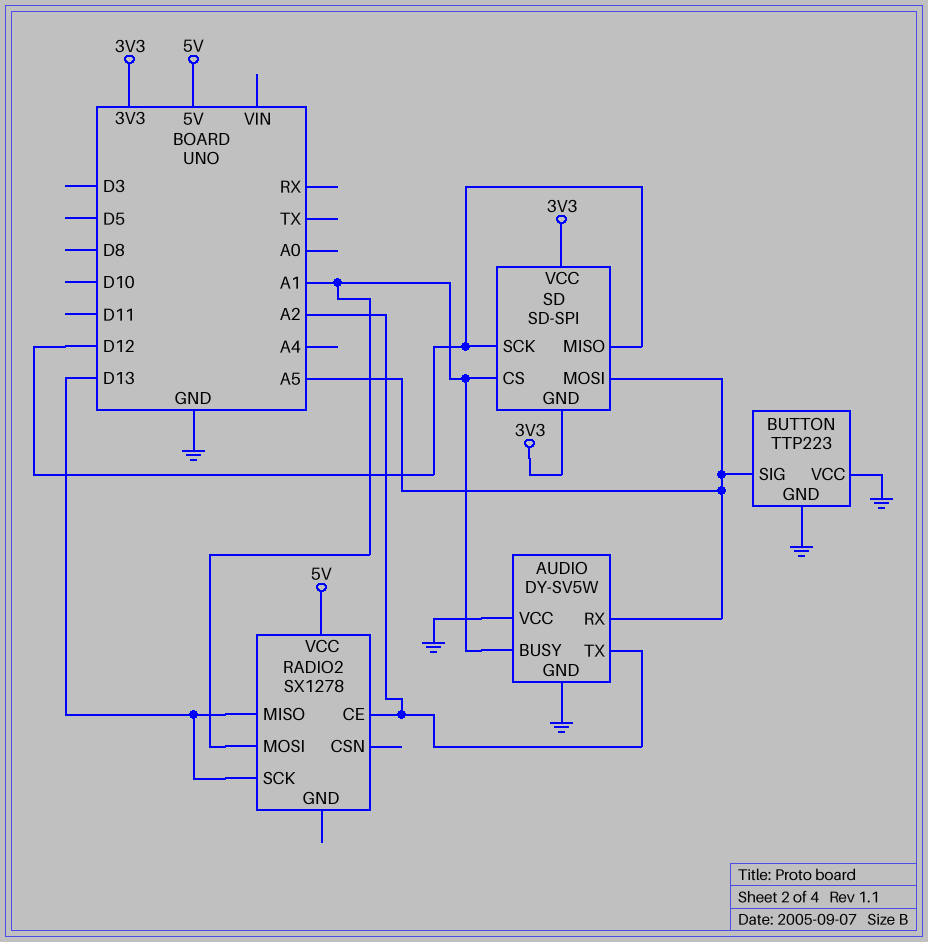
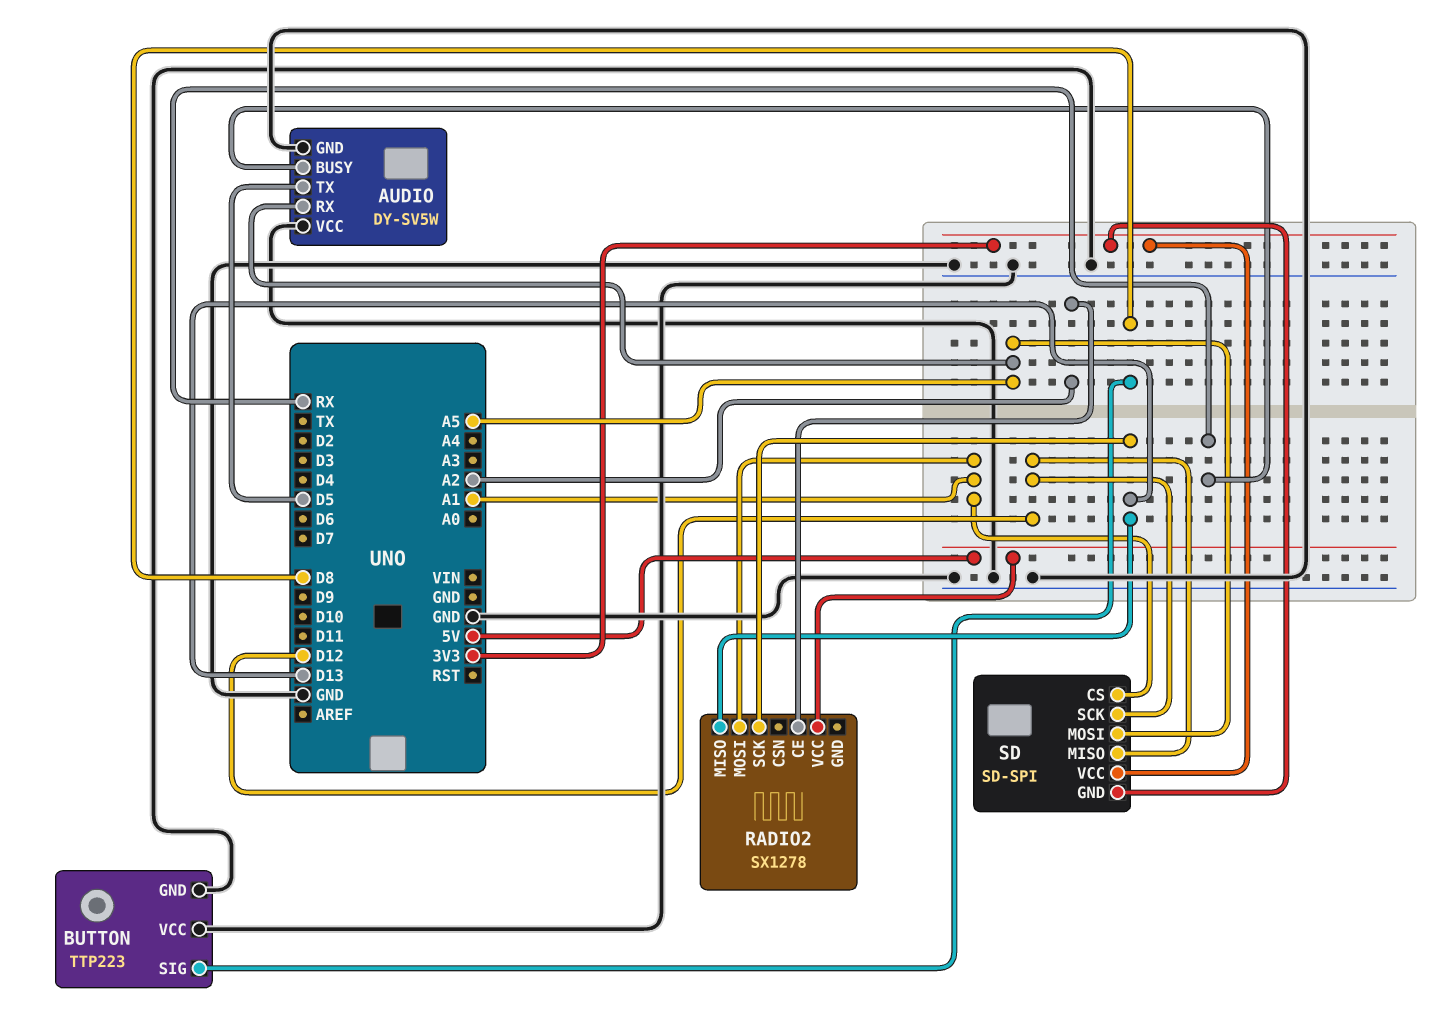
AUDIO pin BUSY: A1 -> RX
AUDIO pin TX: A2 -> D5
BUTTON pin SIG: A5 -> D8

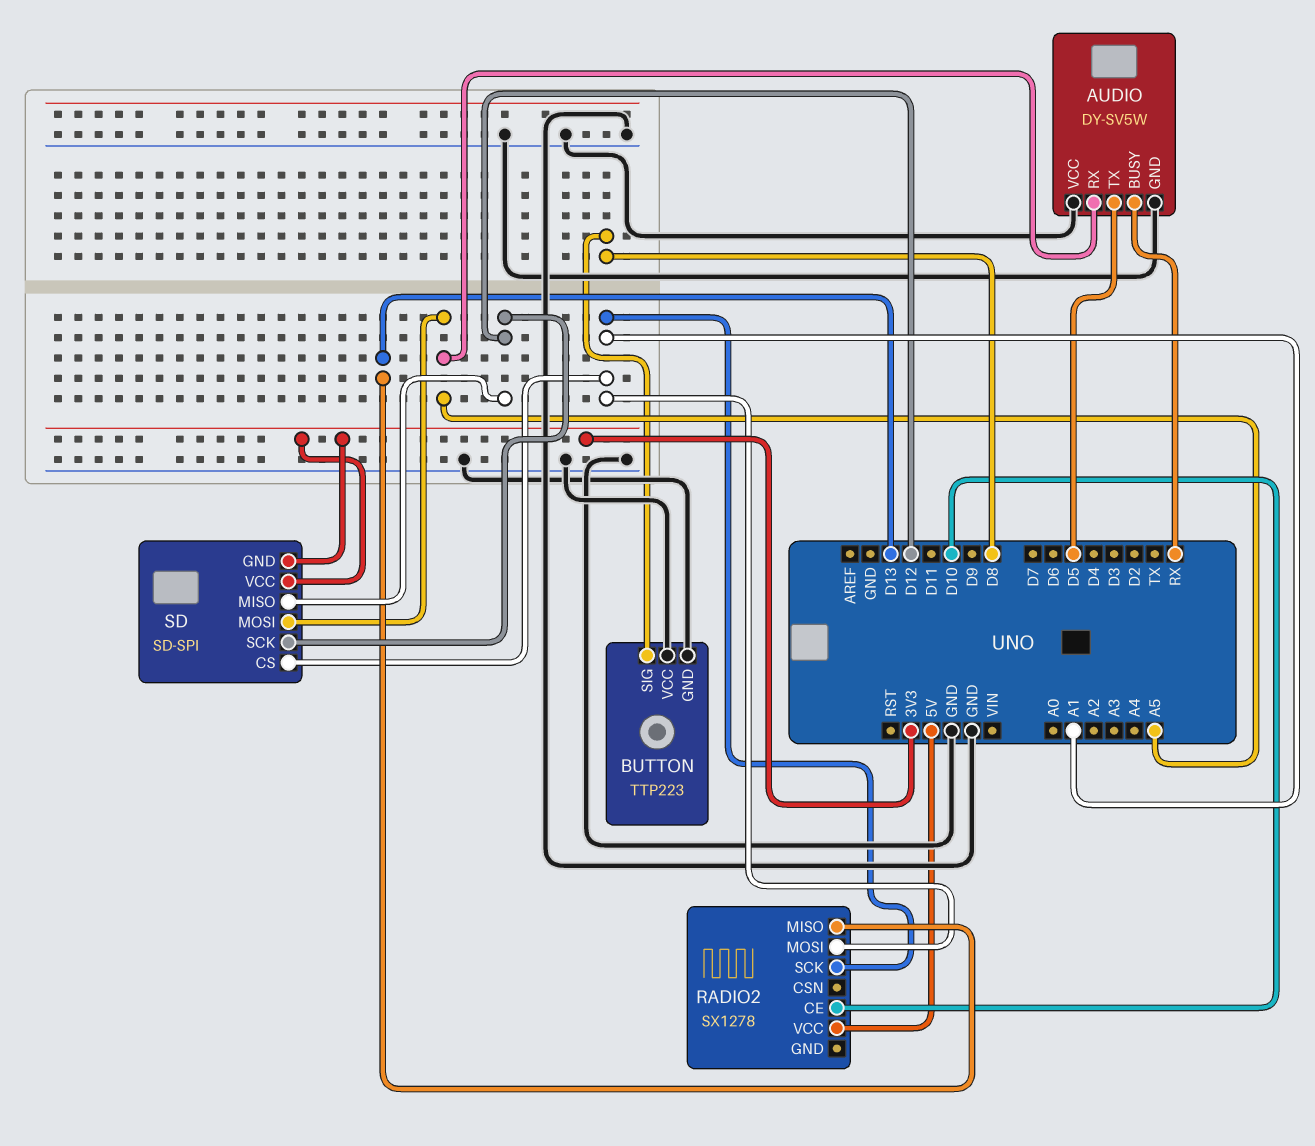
RADIO2 pin CE: A2 -> D10
RADIO2 pin SCK: D13 -> A1

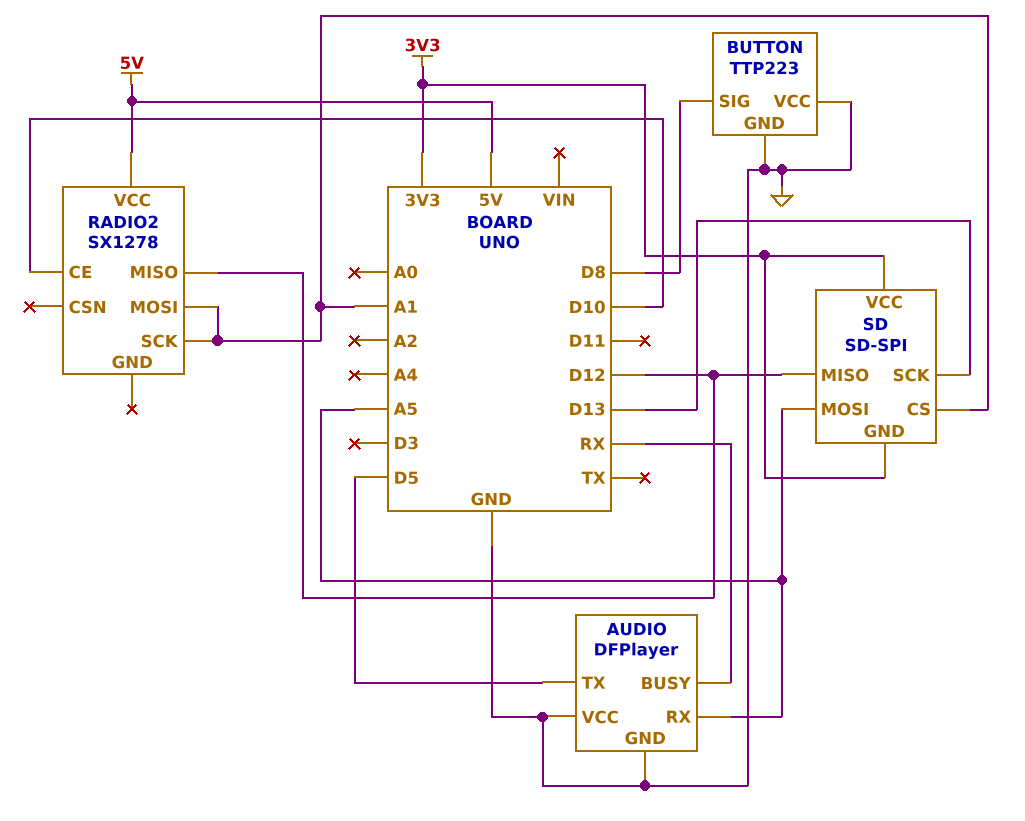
AUDIO: DY-SV5W -> DFPlayer
RADIO2 pin MISO: D13 -> D12
SD pin SCK: D12 -> D13

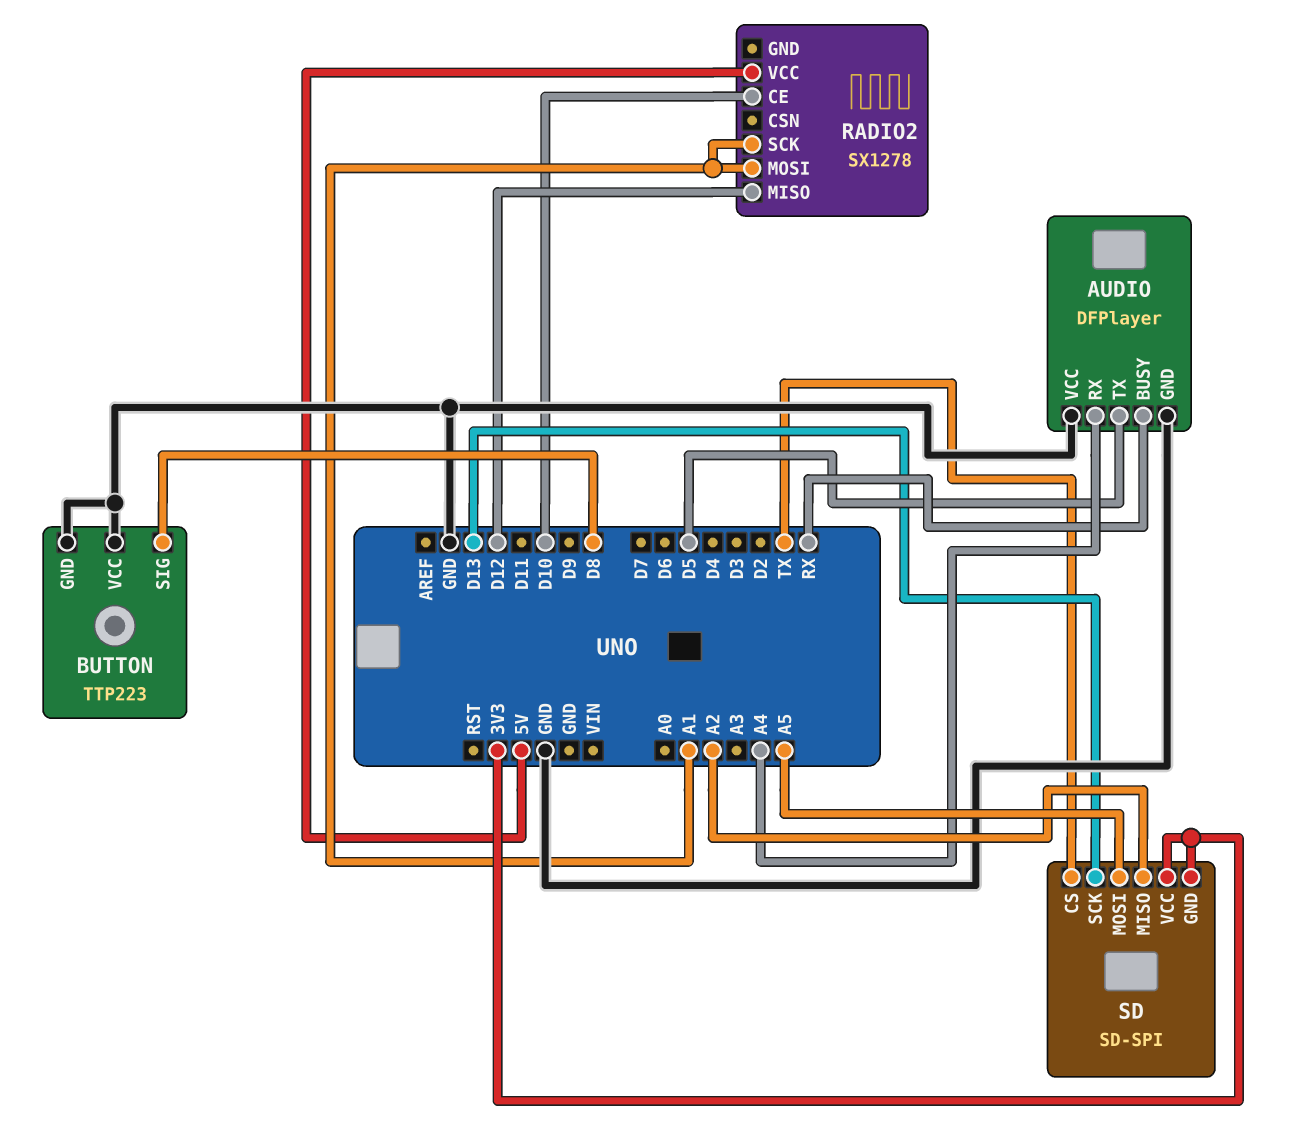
AUDIO pin RX: A5 -> A4
SD pin CS: A1 -> TX
SD pin MISO: D12 -> A2

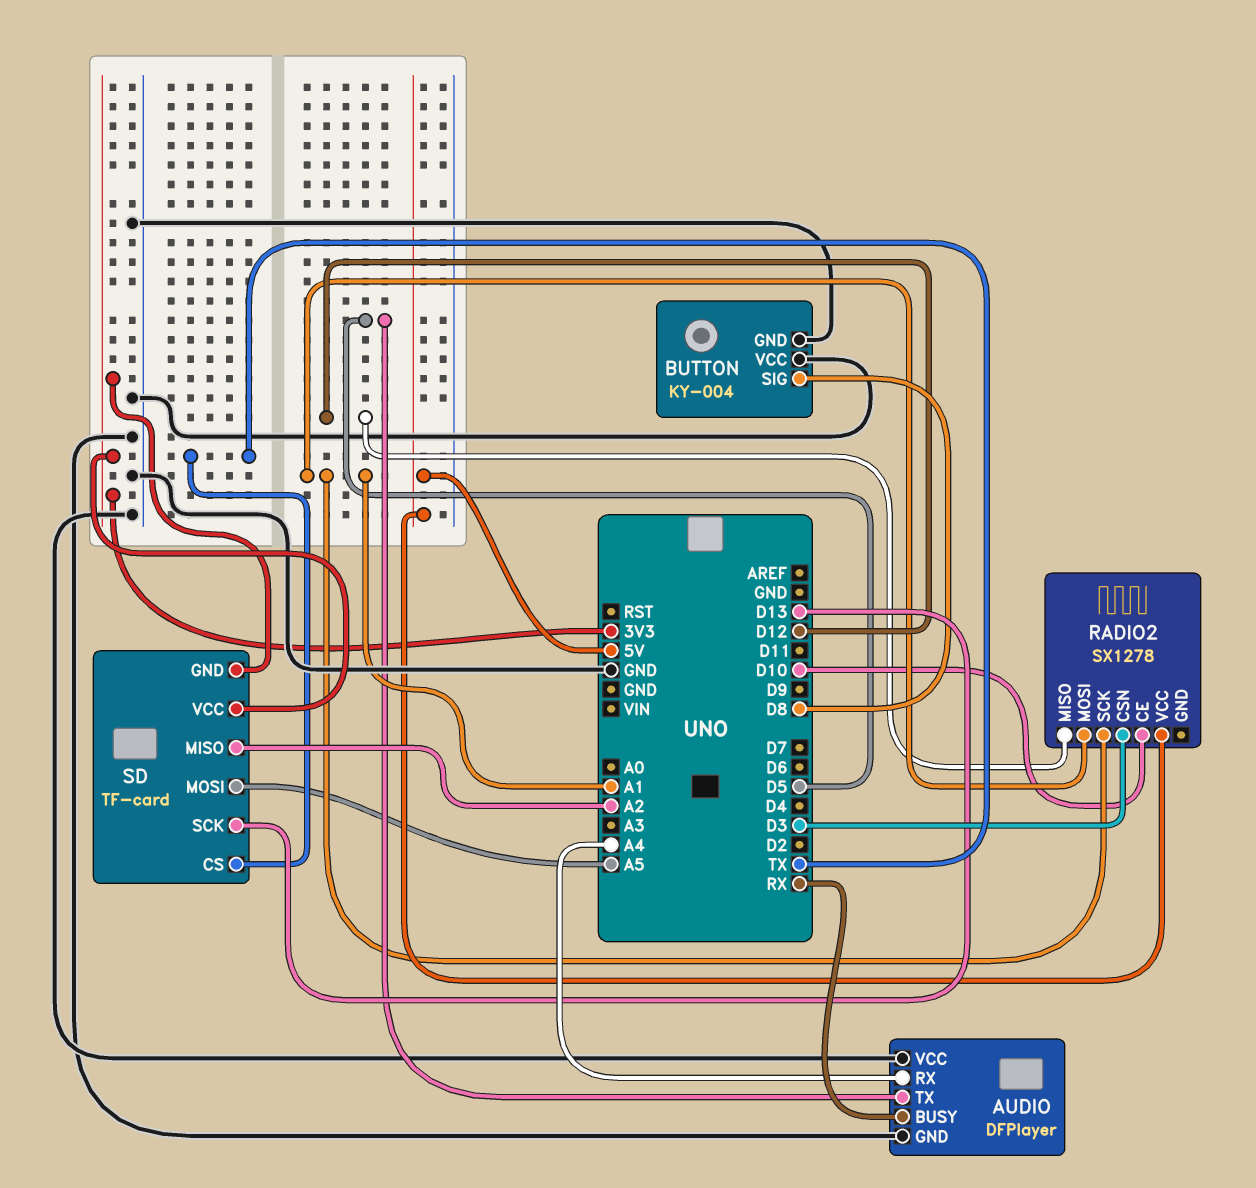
BUTTON: TTP223 -> KY-004
RADIO2 pin CSN: none -> D3
SD: SD-SPI -> TF-card

